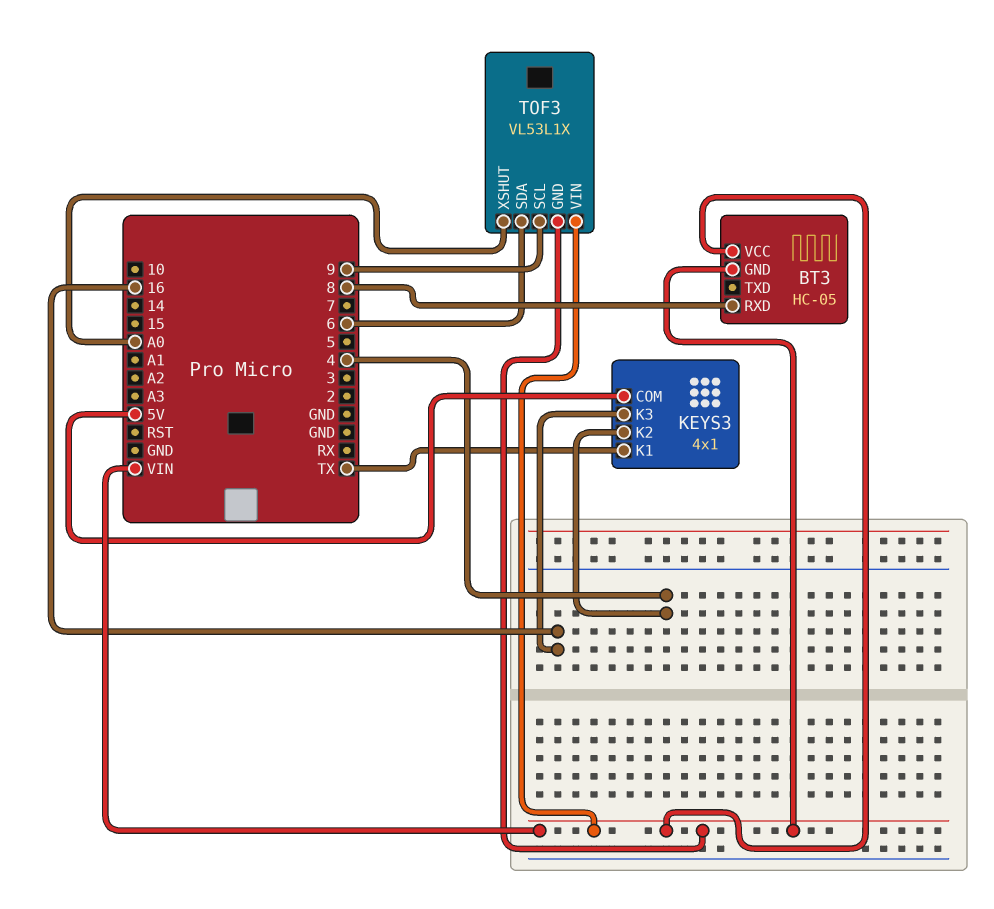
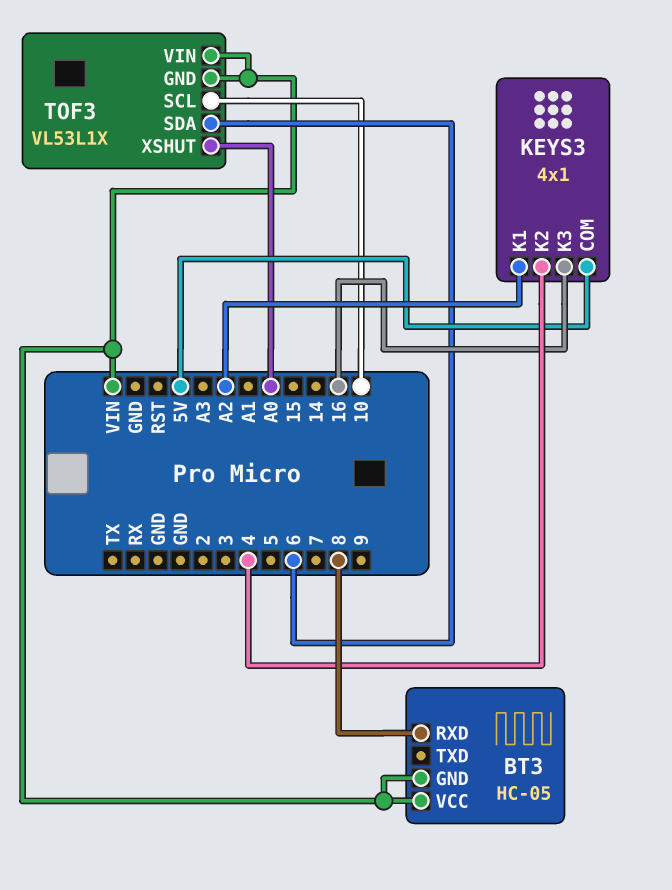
KEYS3 pin K1: TX -> A2
TOF3 pin SCL: 9 -> 10

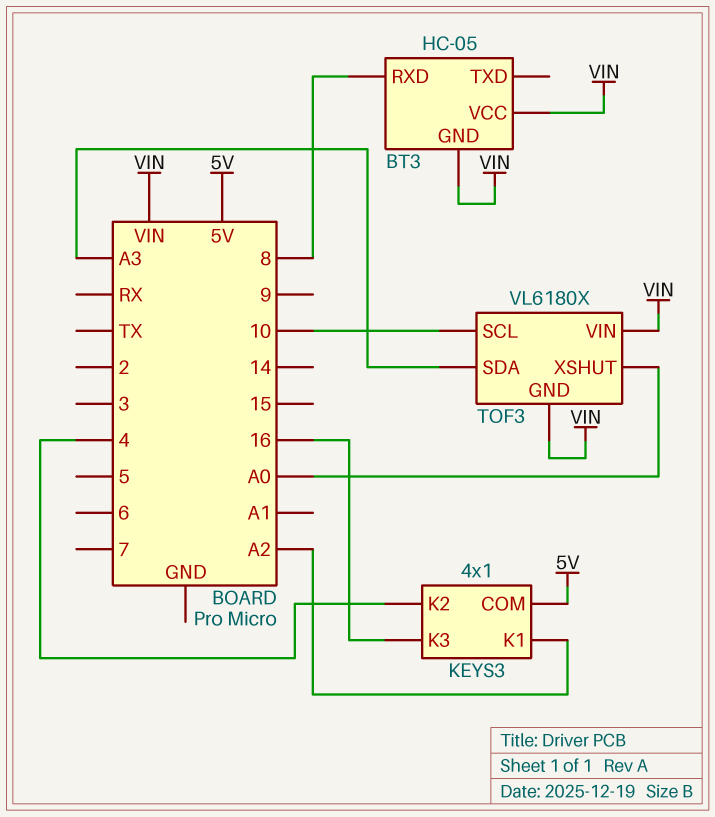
TOF3: VL53L1X -> VL6180X
TOF3 pin SDA: 6 -> A3

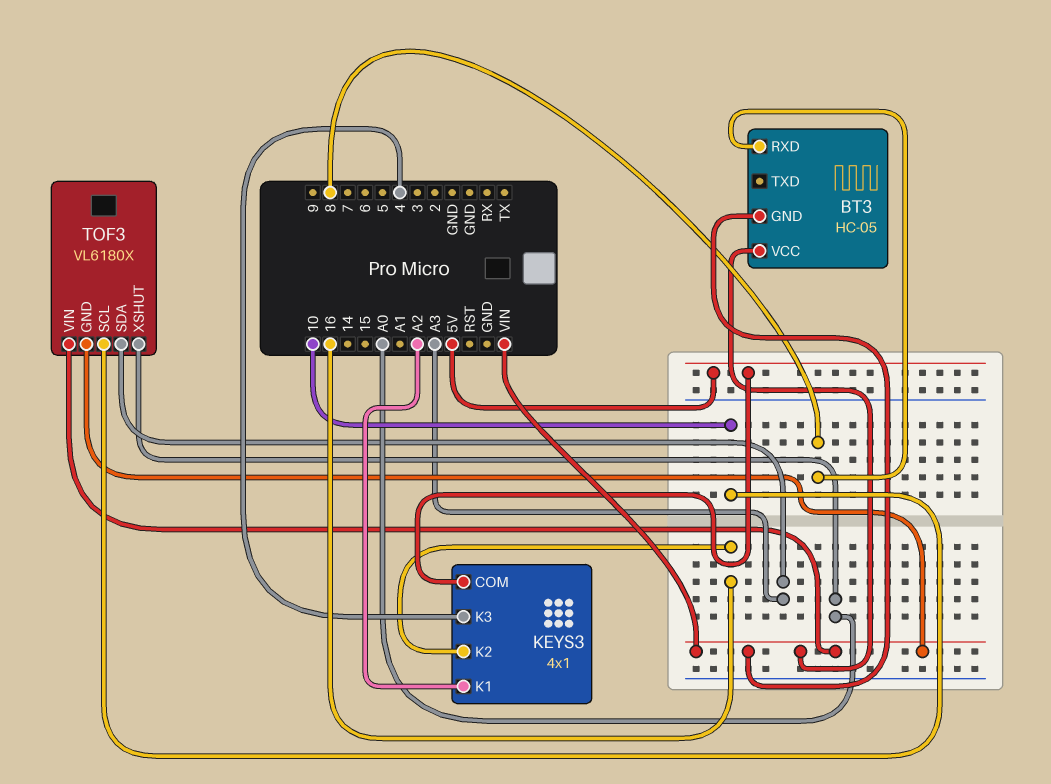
KEYS3 pin K2: 4 -> 16
KEYS3 pin K3: 16 -> 4

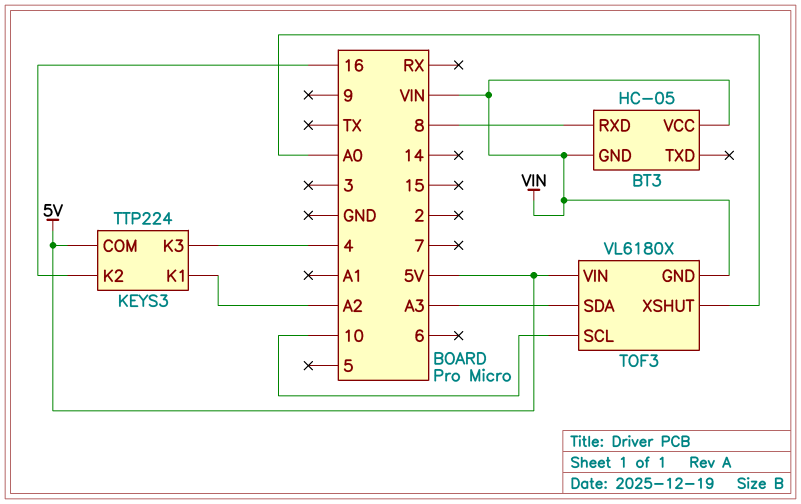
KEYS3: 4x1 -> TTP224
TOF3 pin VIN: VIN -> 5V

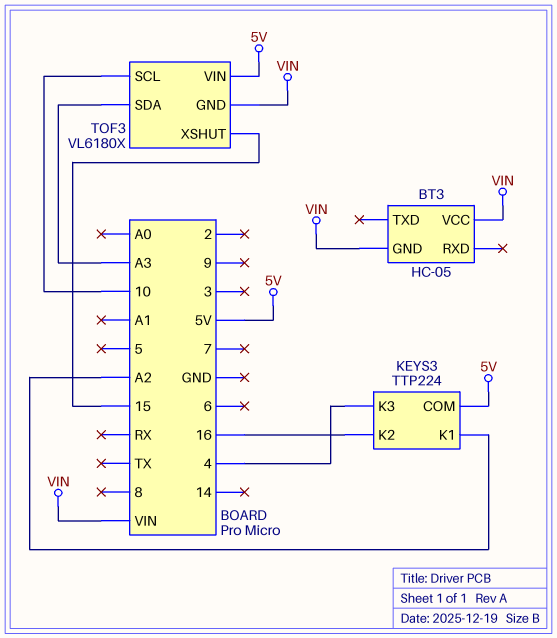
BT3 pin RXD: 8 -> none
TOF3 pin XSHUT: A0 -> 15

